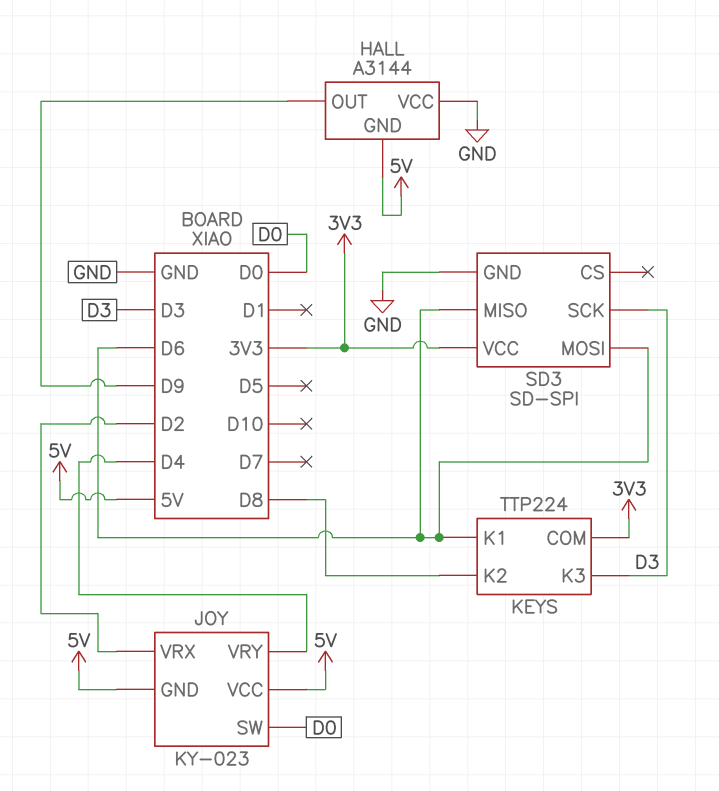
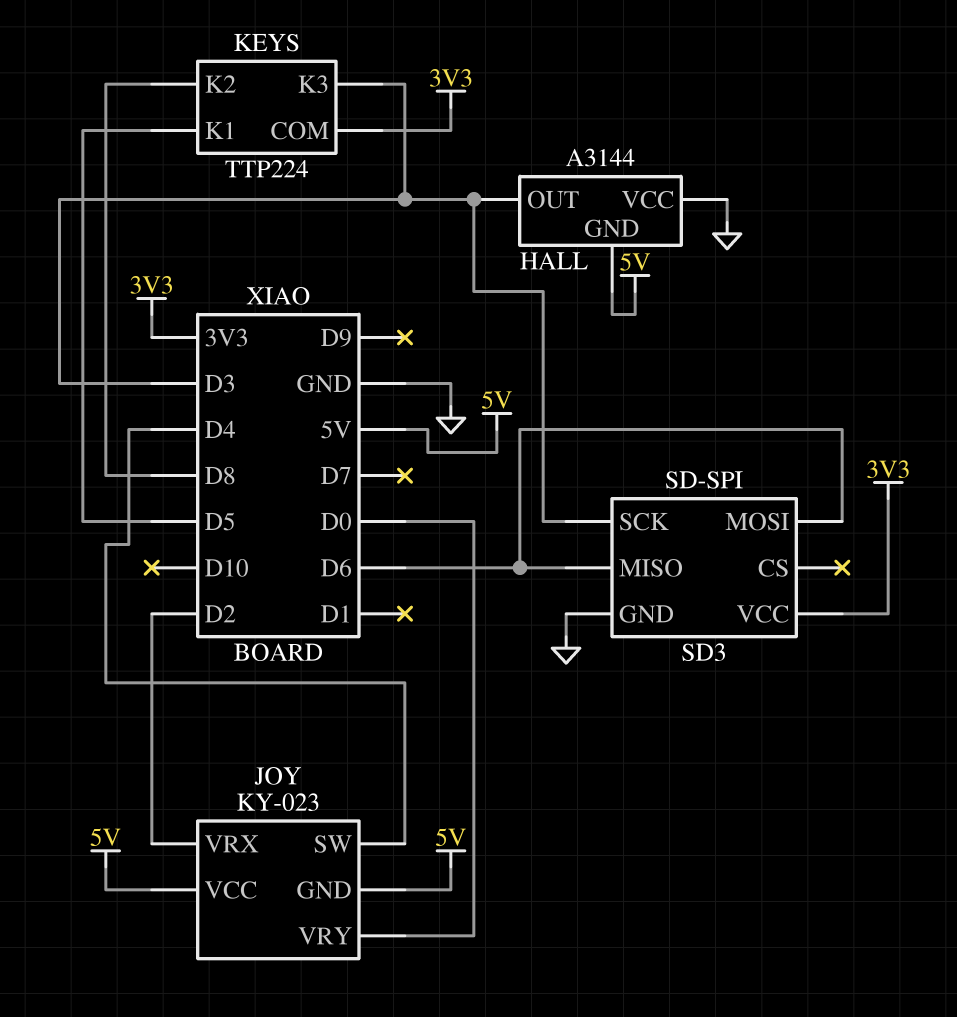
HALL pin OUT: D9 -> D3
JOY pin SW: D0 -> D4
JOY pin VRY: D4 -> D0
KEYS pin K1: D6 -> D5

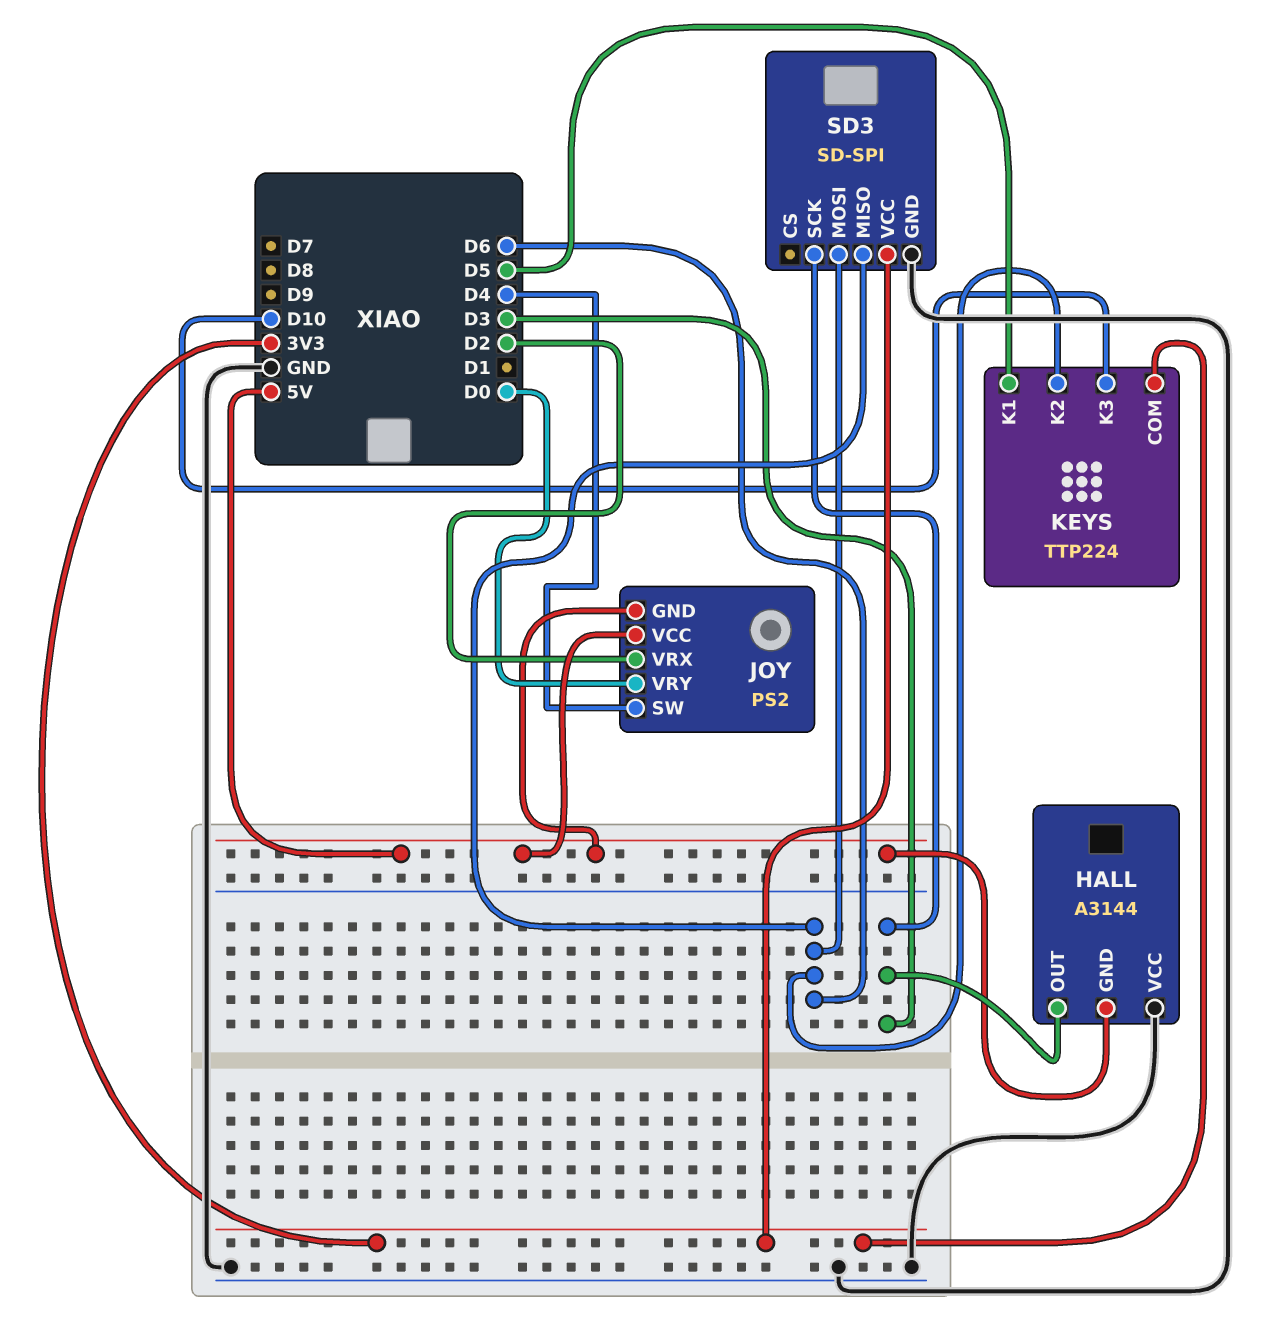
JOY: KY-023 -> PS2
KEYS pin K2: D8 -> D6
KEYS pin K3: D3 -> D10

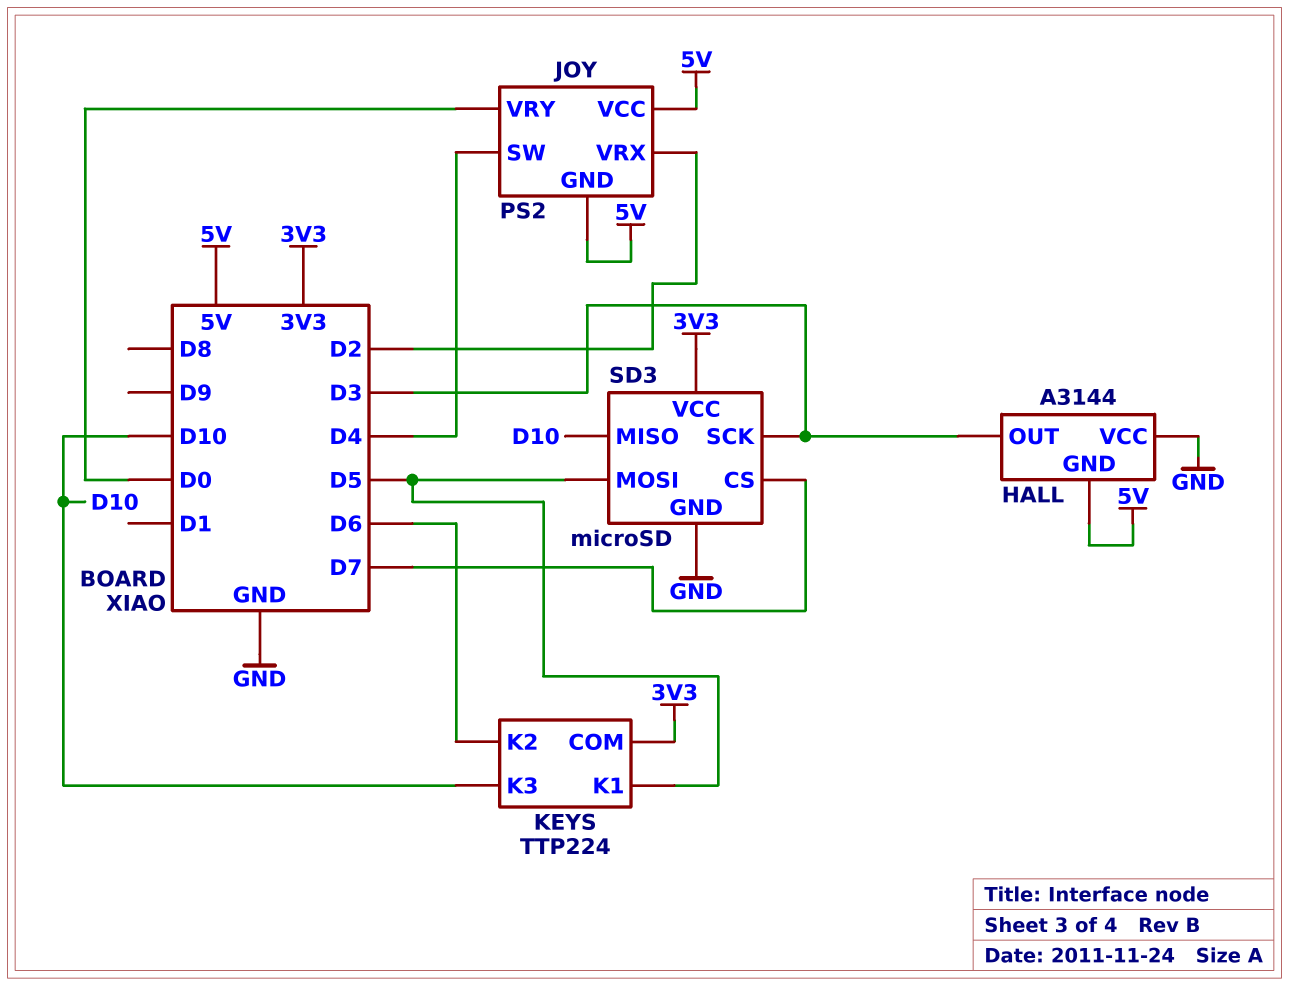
SD3: SD-SPI -> microSD
SD3 pin CS: none -> D7
SD3 pin MISO: D6 -> D10
SD3 pin MOSI: D6 -> D5

